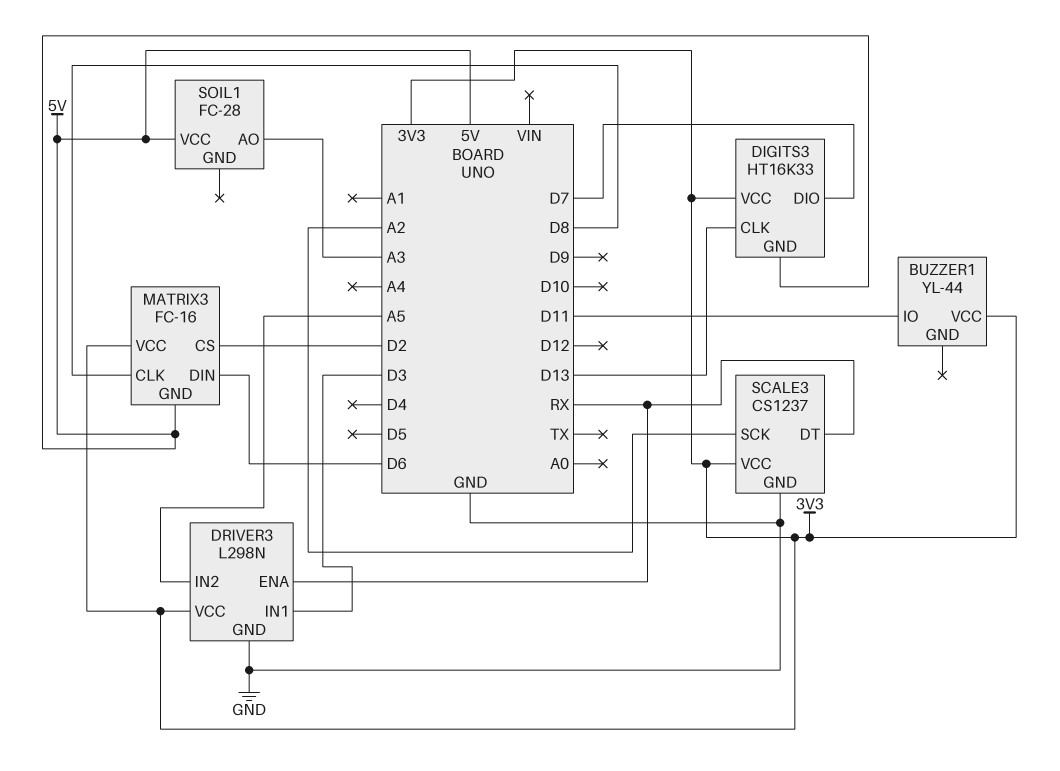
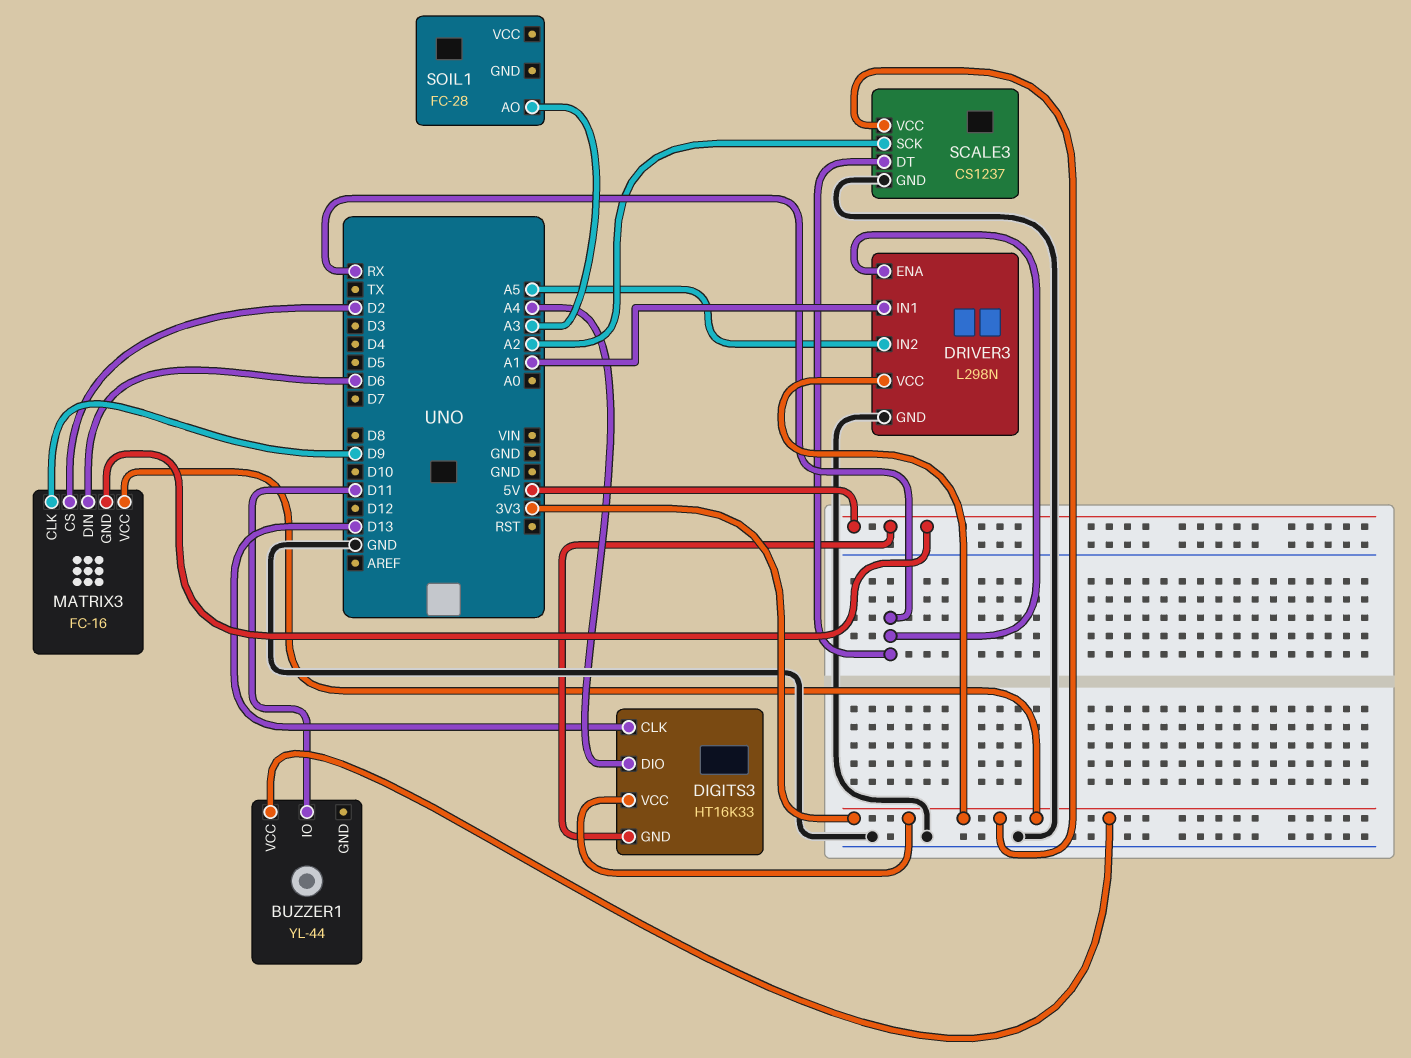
DIGITS3 pin DIO: D7 -> A4
DRIVER3 pin IN1: D3 -> A1
MATRIX3 pin CLK: D8 -> D9
SOIL1 pin VCC: 5V -> none

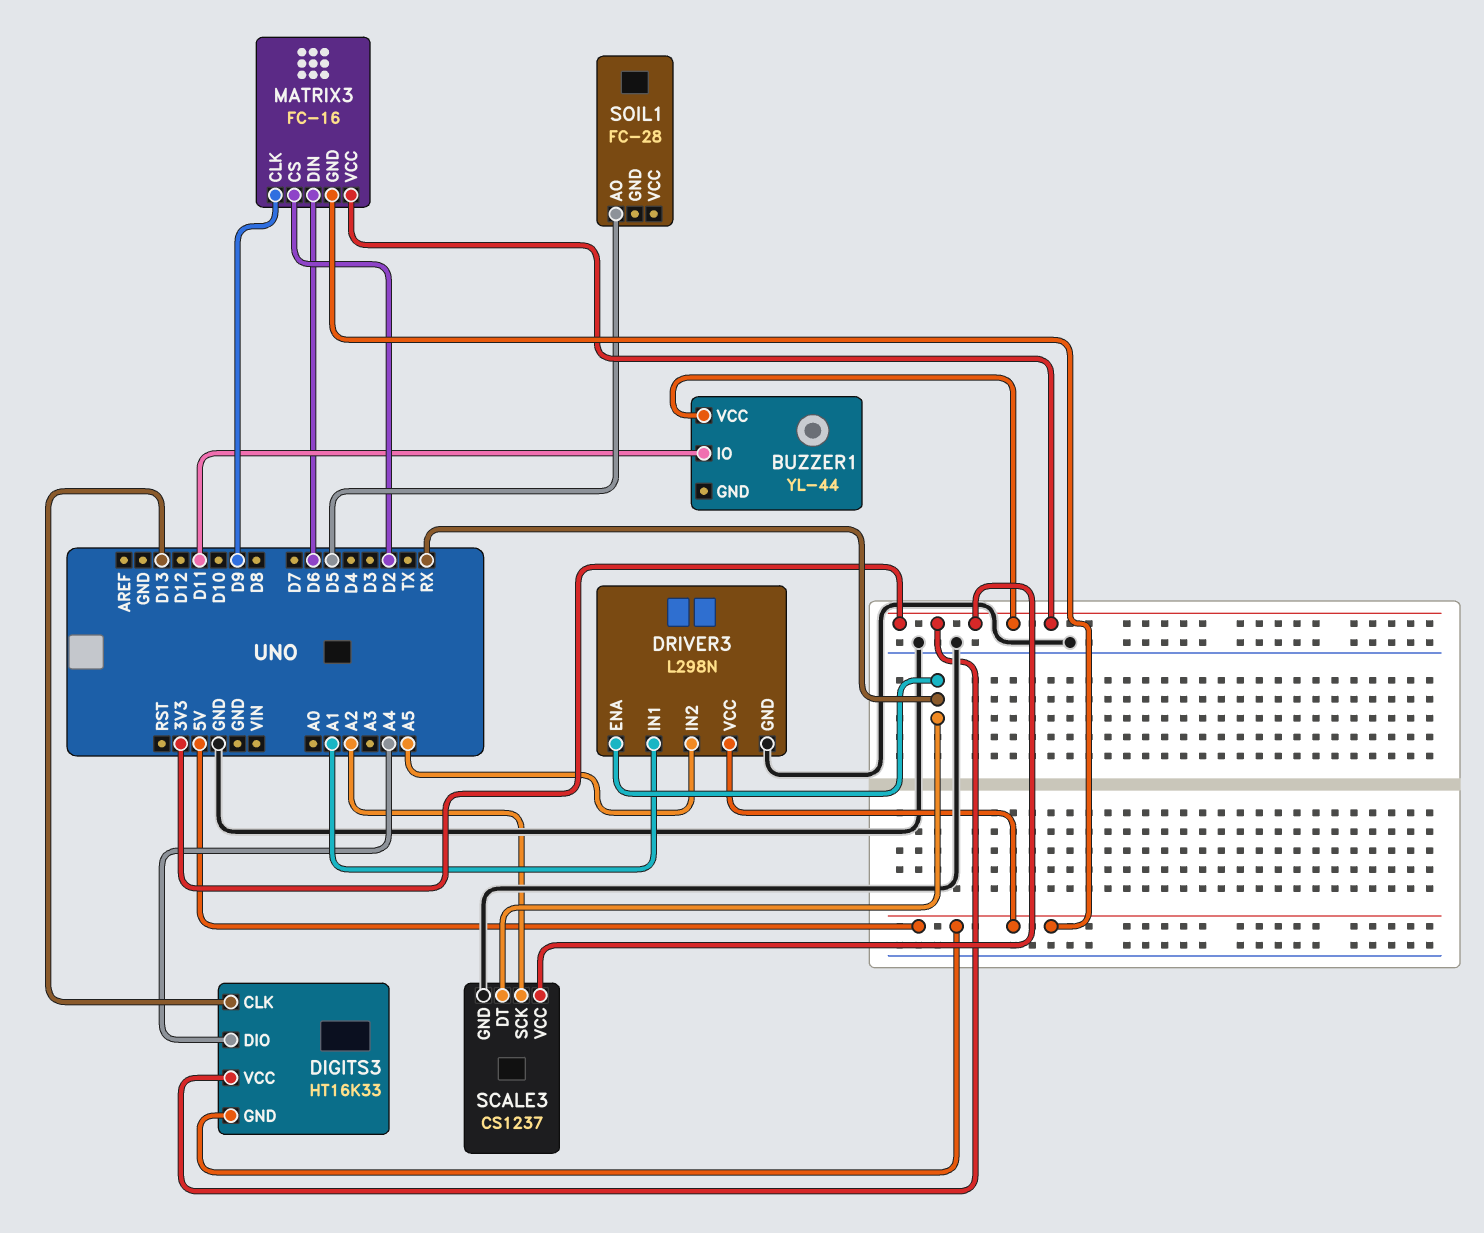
DRIVER3 pin VCC: 3V3 -> 5V
SOIL1 pin AO: A3 -> D5

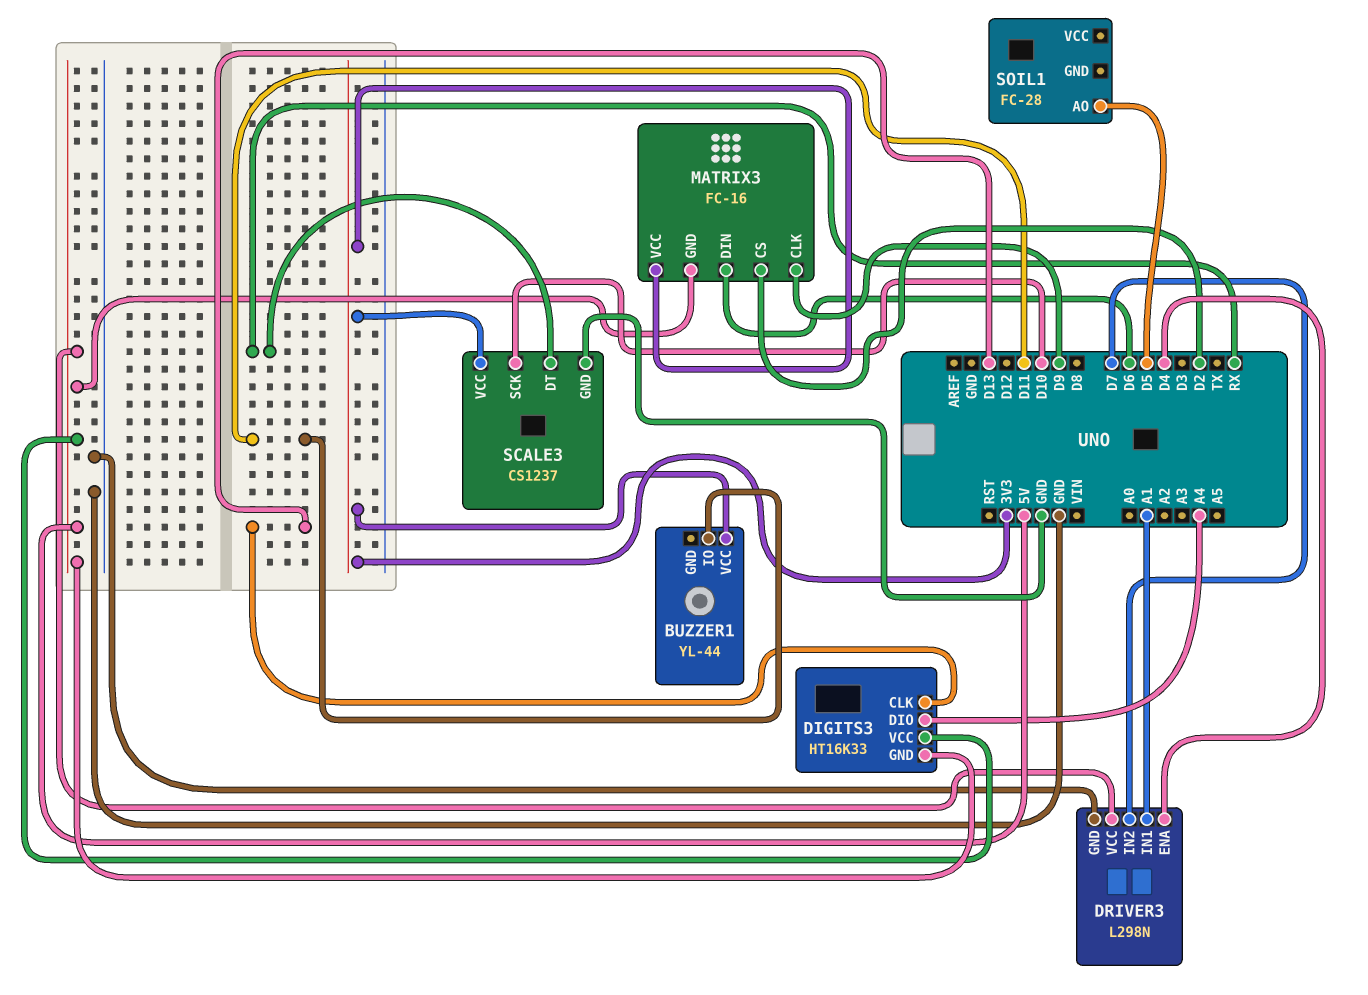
DIGITS3 pin VCC: 3V3 -> 5V
DRIVER3 pin ENA: RX -> D4
DRIVER3 pin IN2: A5 -> D7
SCALE3 pin SCK: A2 -> D10

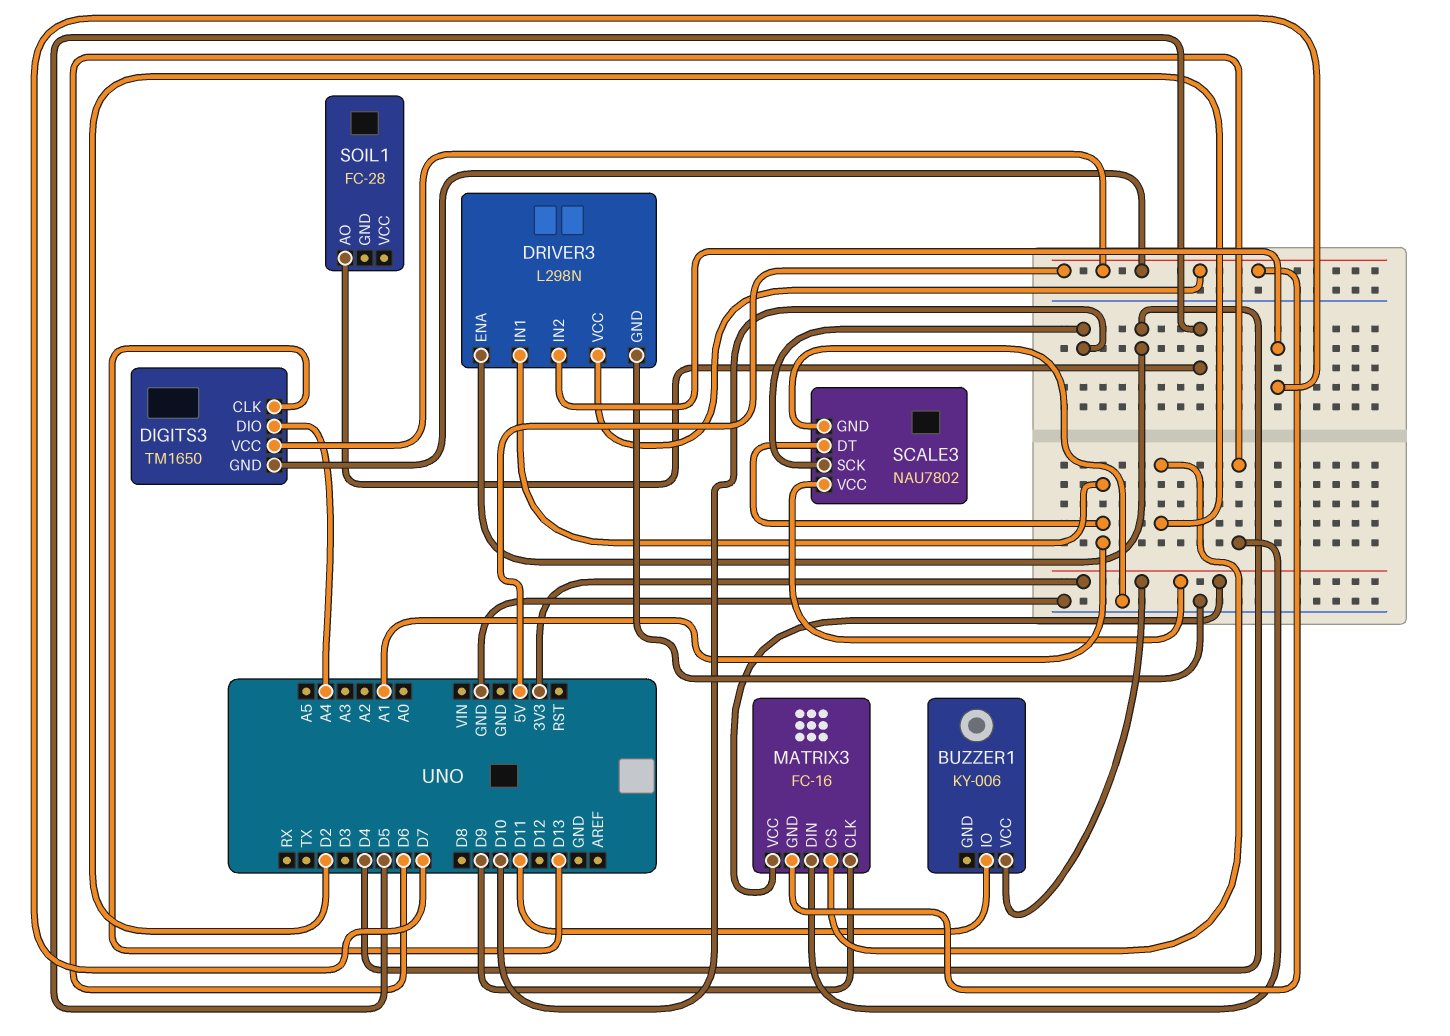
BUZZER1: YL-44 -> KY-006
DIGITS3: HT16K33 -> TM1650
SCALE3: CS1237 -> NAU7802
SCALE3 pin DT: RX -> A1

